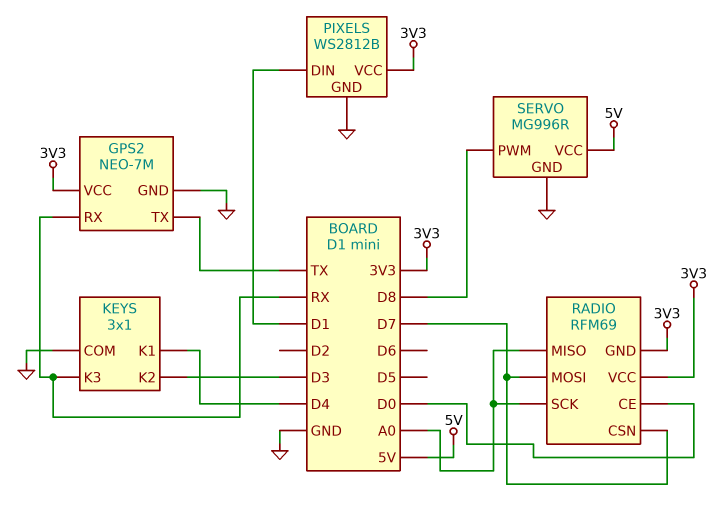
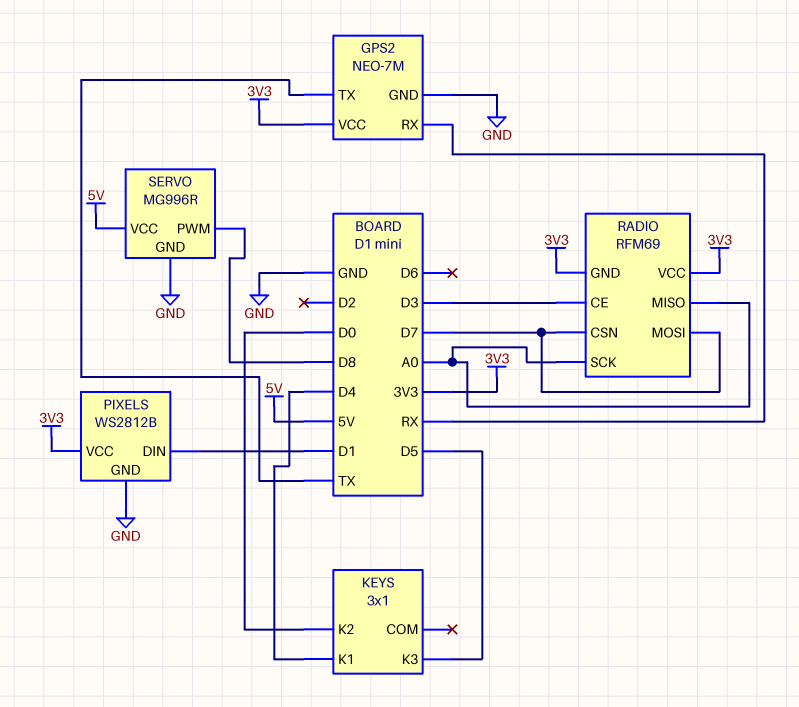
KEYS pin COM: GND -> none
KEYS pin K2: D3 -> D0
KEYS pin K3: RX -> D5
RADIO pin CE: D0 -> D3

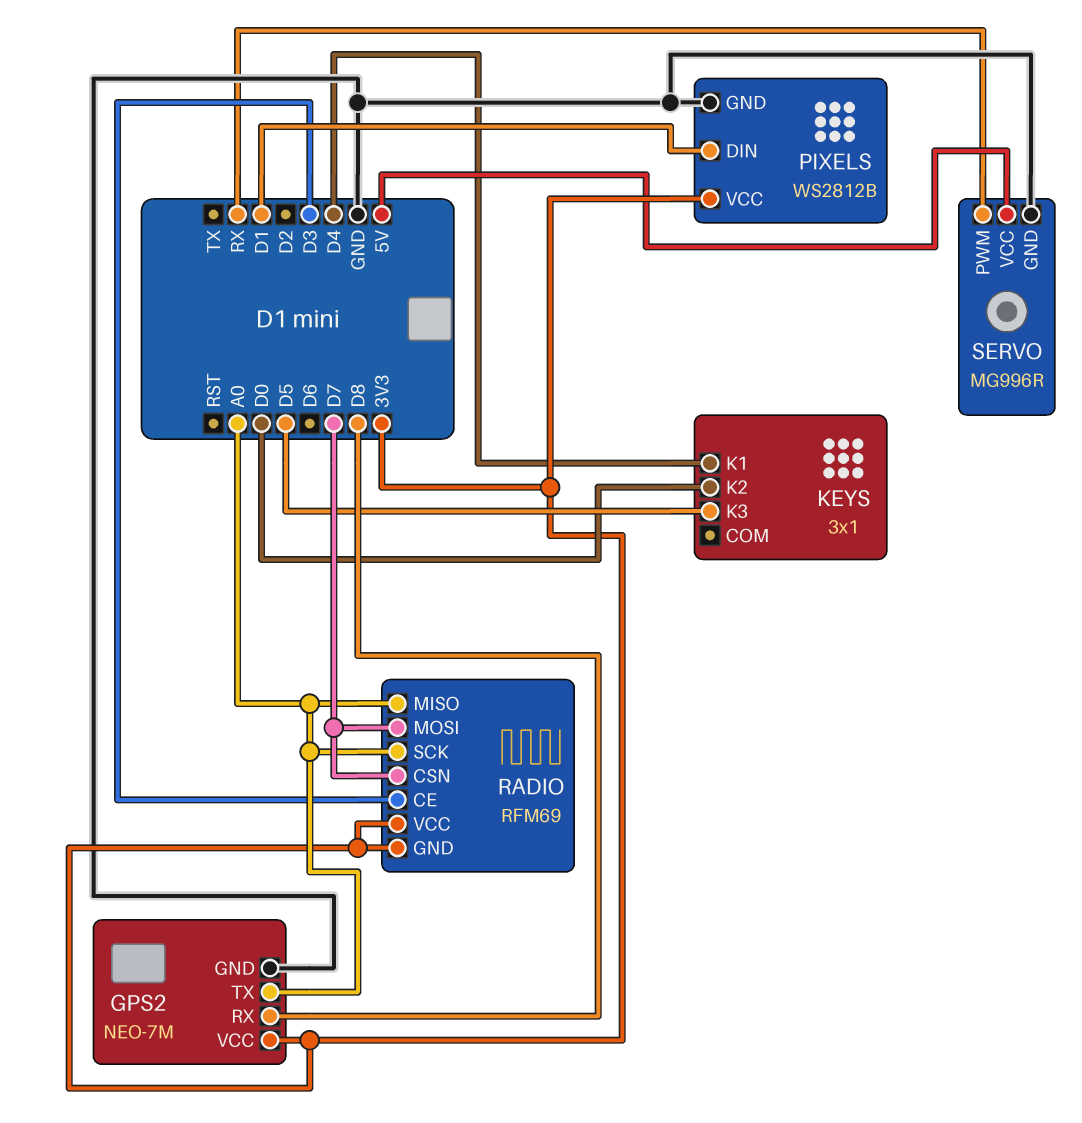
GPS2 pin RX: RX -> D8
GPS2 pin TX: TX -> A0
SERVO pin PWM: D8 -> RX

